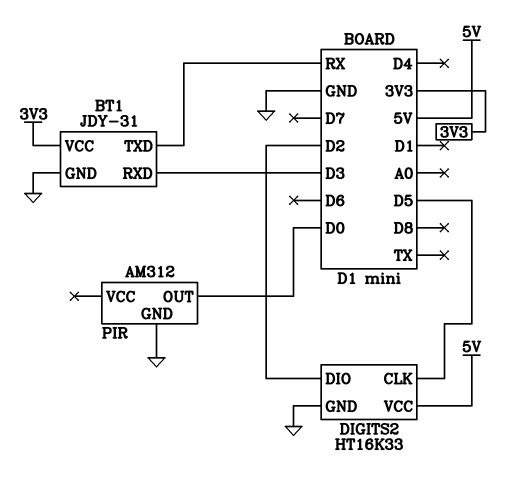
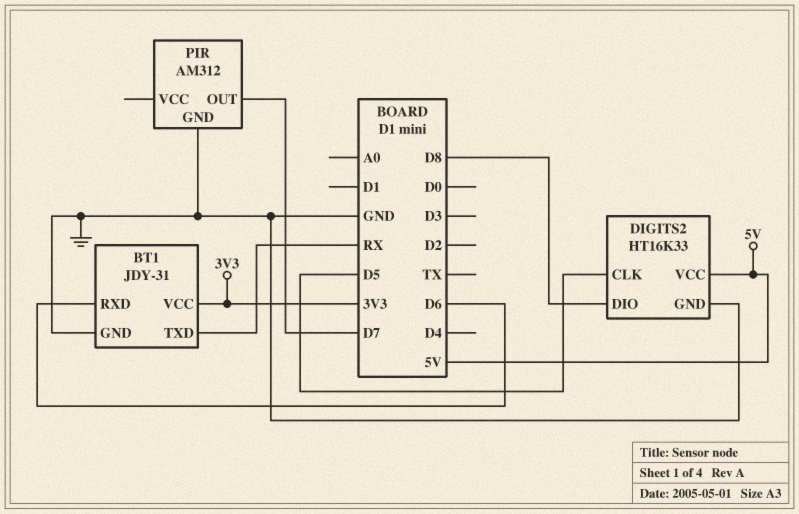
BT1 pin RXD: D3 -> D6
DIGITS2 pin DIO: D2 -> D8
PIR pin OUT: D0 -> D7

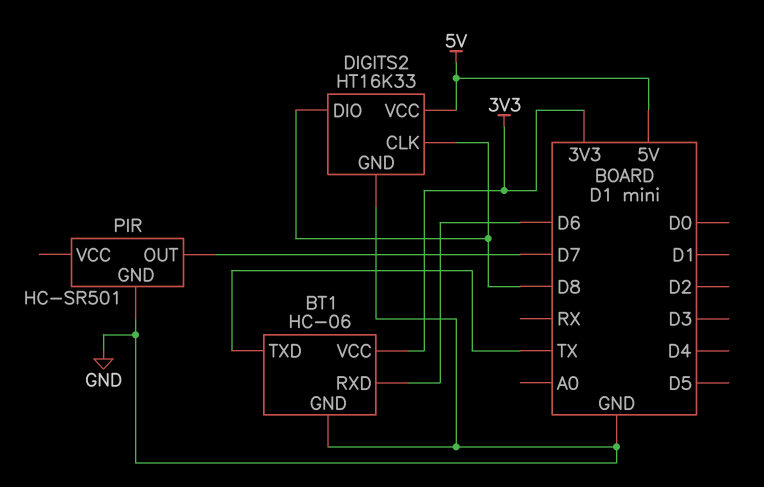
BT1: JDY-31 -> HC-06
BT1 pin TXD: RX -> TX
DIGITS2 pin CLK: D5 -> D8
PIR: AM312 -> HC-SR501

